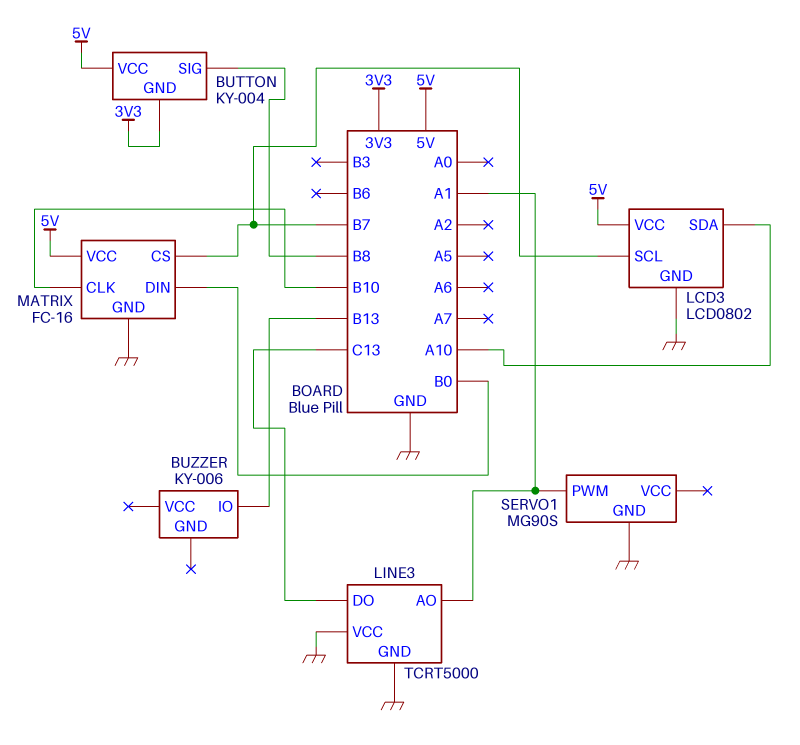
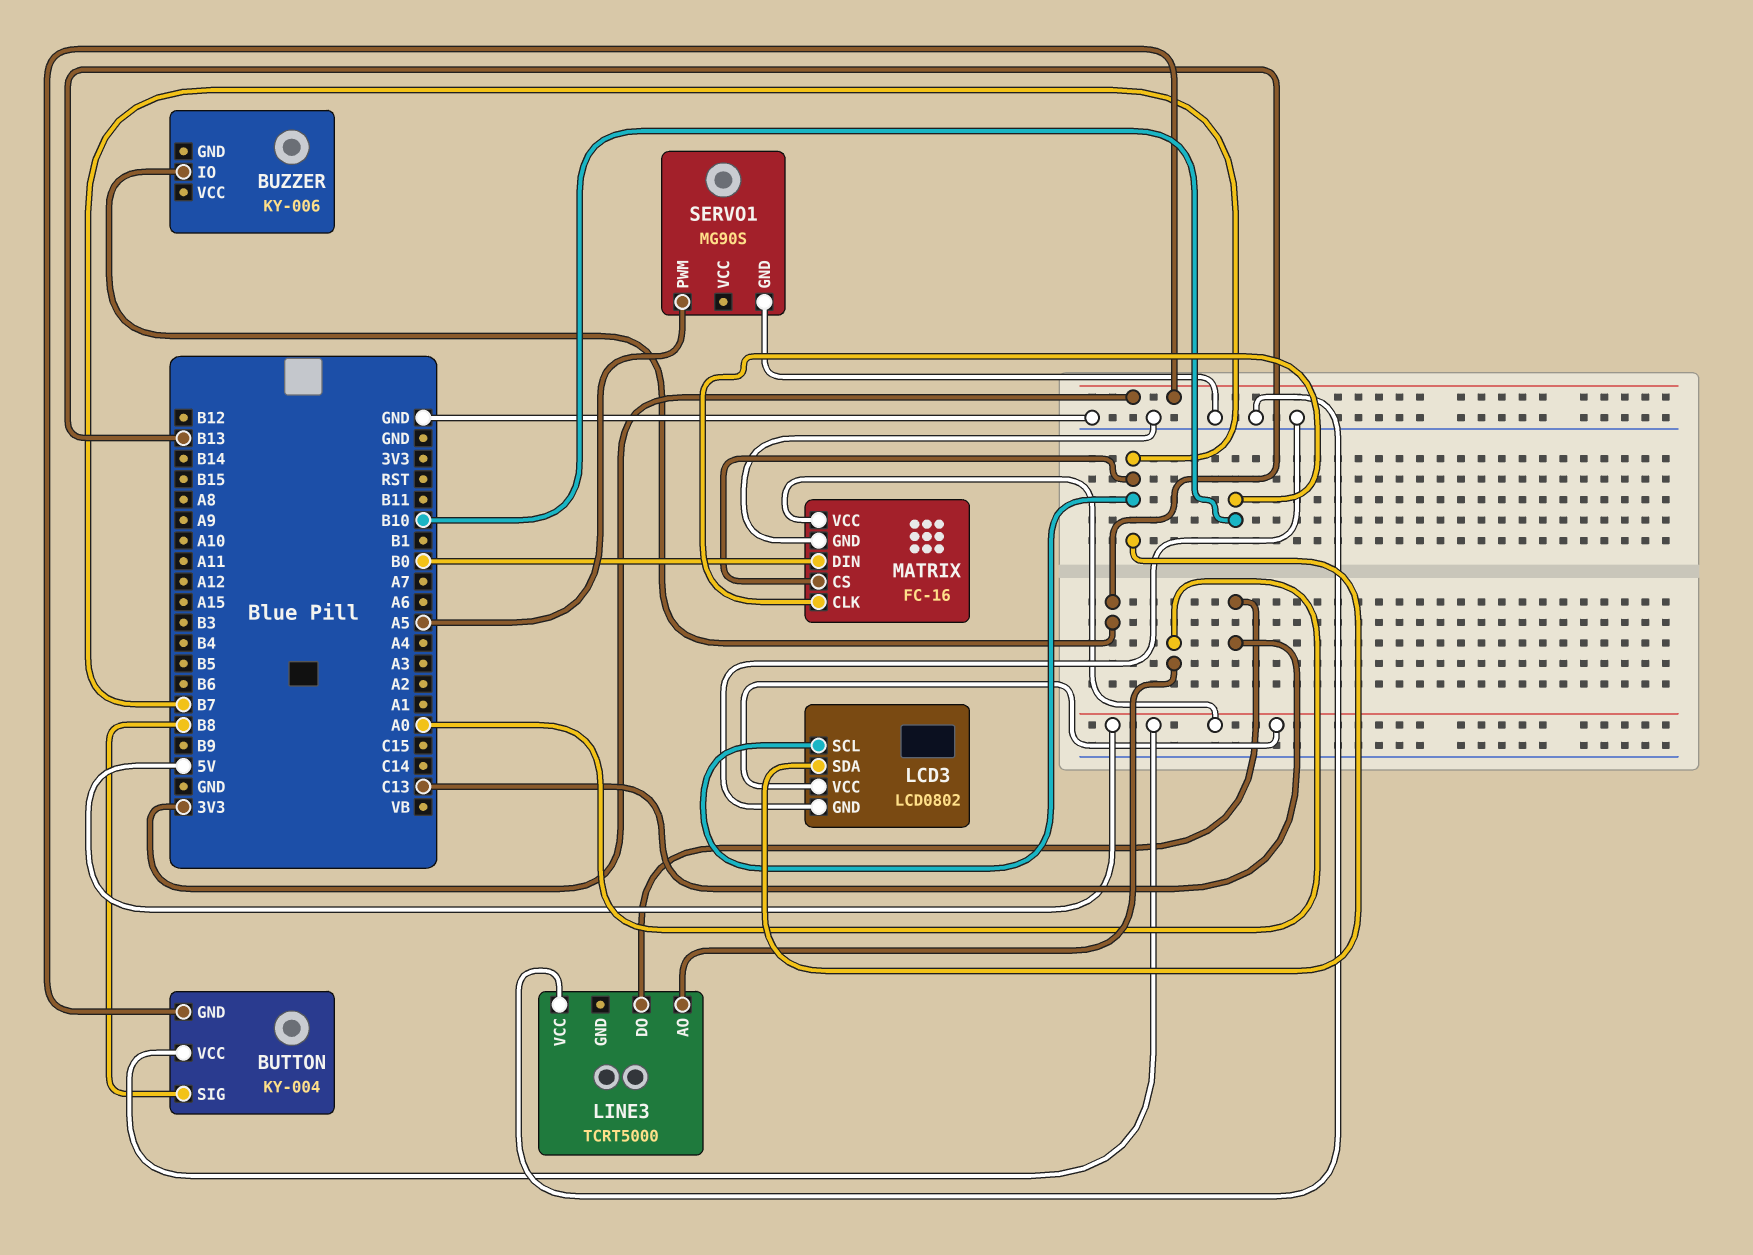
LCD3 pin SDA: A10 -> B7
LINE3 pin AO: A1 -> A0
LINE3 pin GND: GND -> none
SERVO1 pin PWM: A1 -> A5

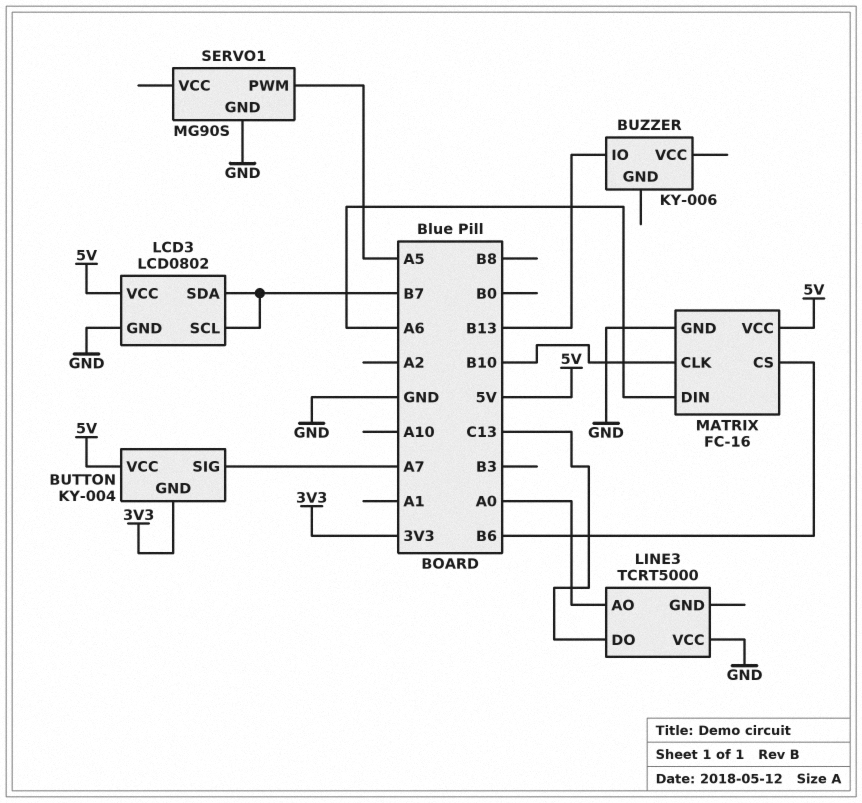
BUTTON pin SIG: B8 -> A7
MATRIX pin CS: B7 -> B6
MATRIX pin DIN: B0 -> A6

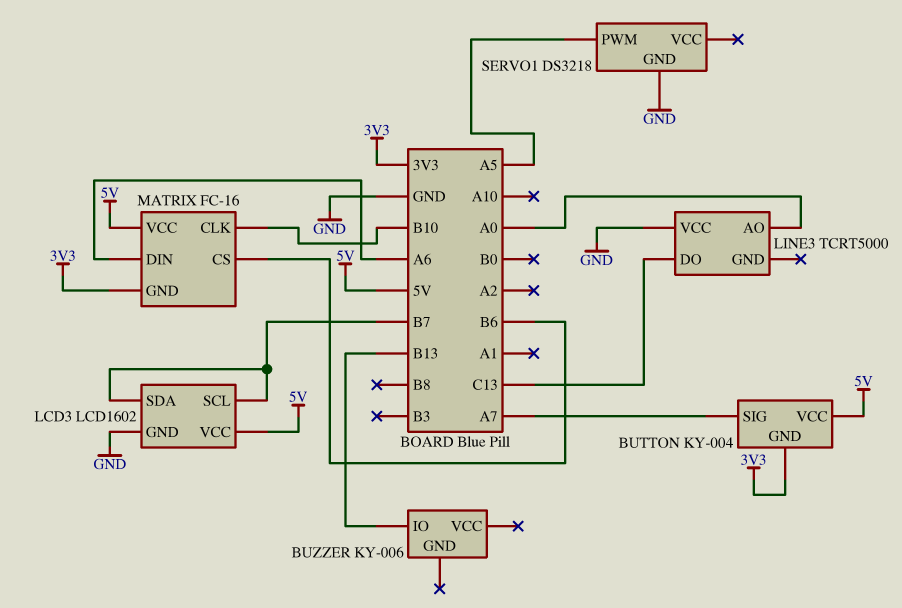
LCD3: LCD0802 -> LCD1602
MATRIX pin GND: GND -> 3V3
SERVO1: MG90S -> DS3218

